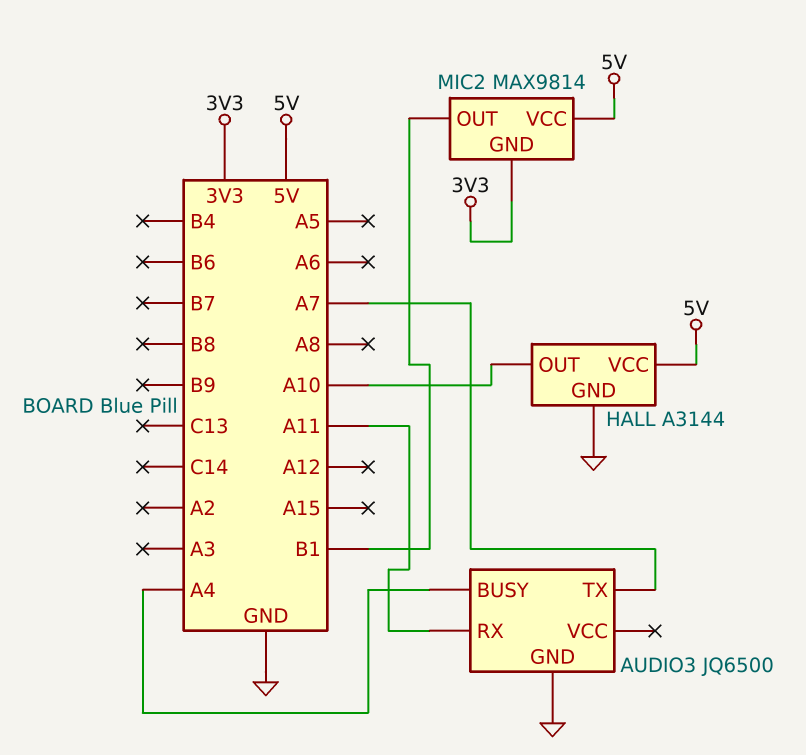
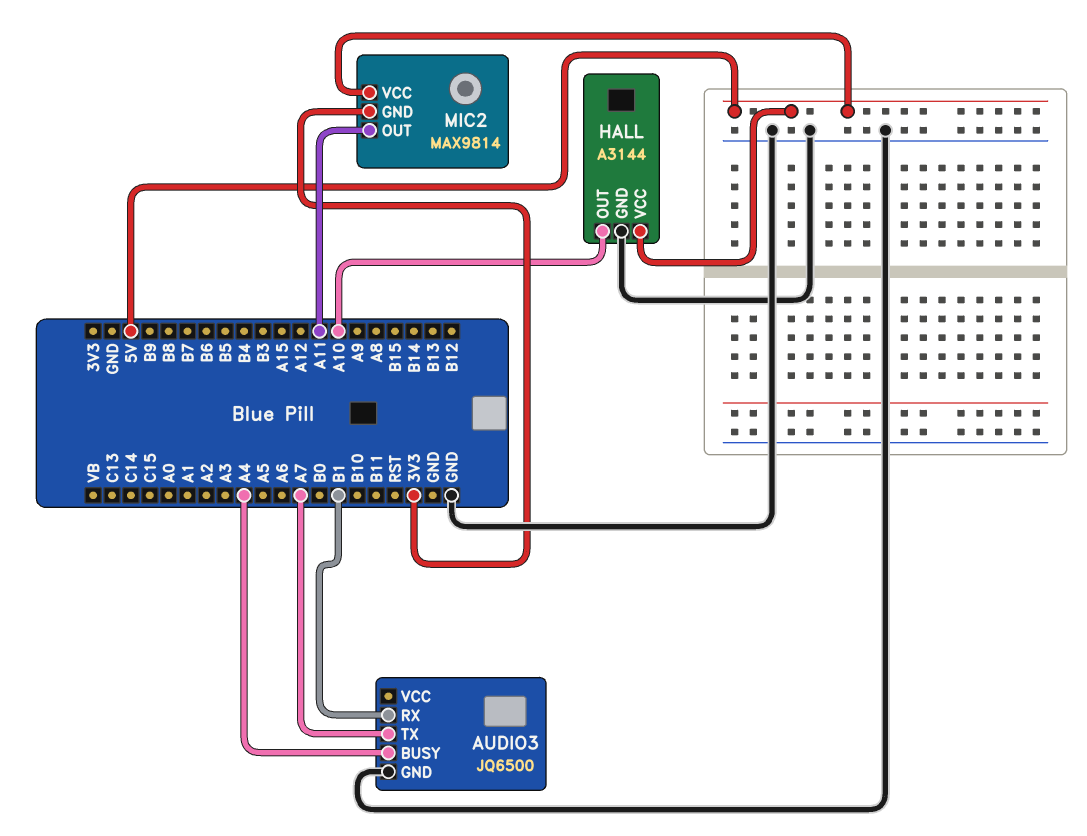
AUDIO3 pin RX: A11 -> B1
MIC2 pin OUT: B1 -> A11

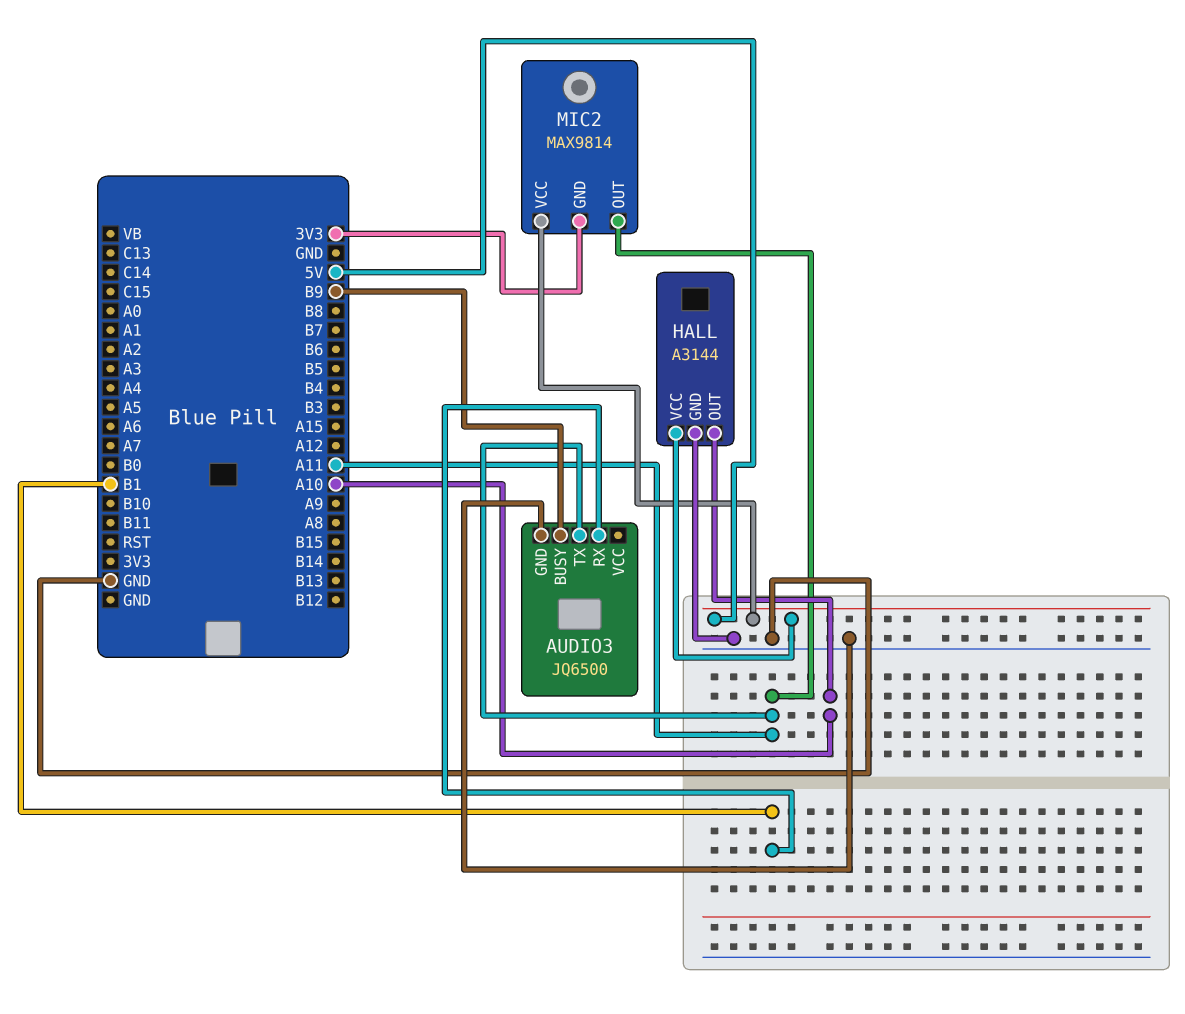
AUDIO3 pin BUSY: A4 -> B9
AUDIO3 pin TX: A7 -> A11

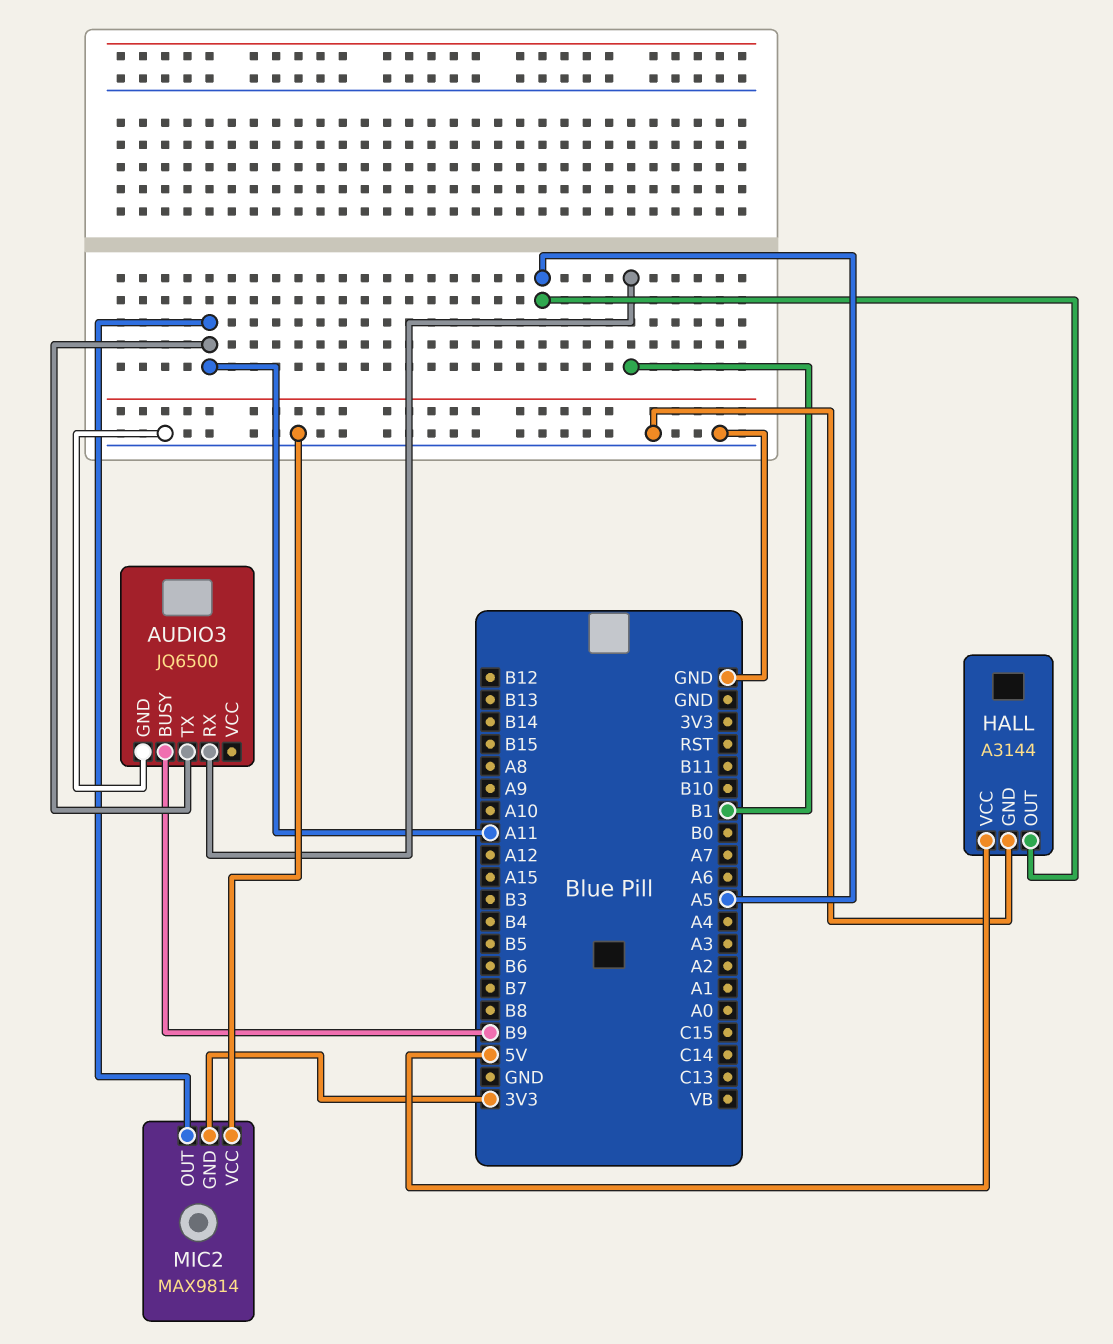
HALL pin OUT: A10 -> A5
MIC2 pin VCC: 5V -> GND

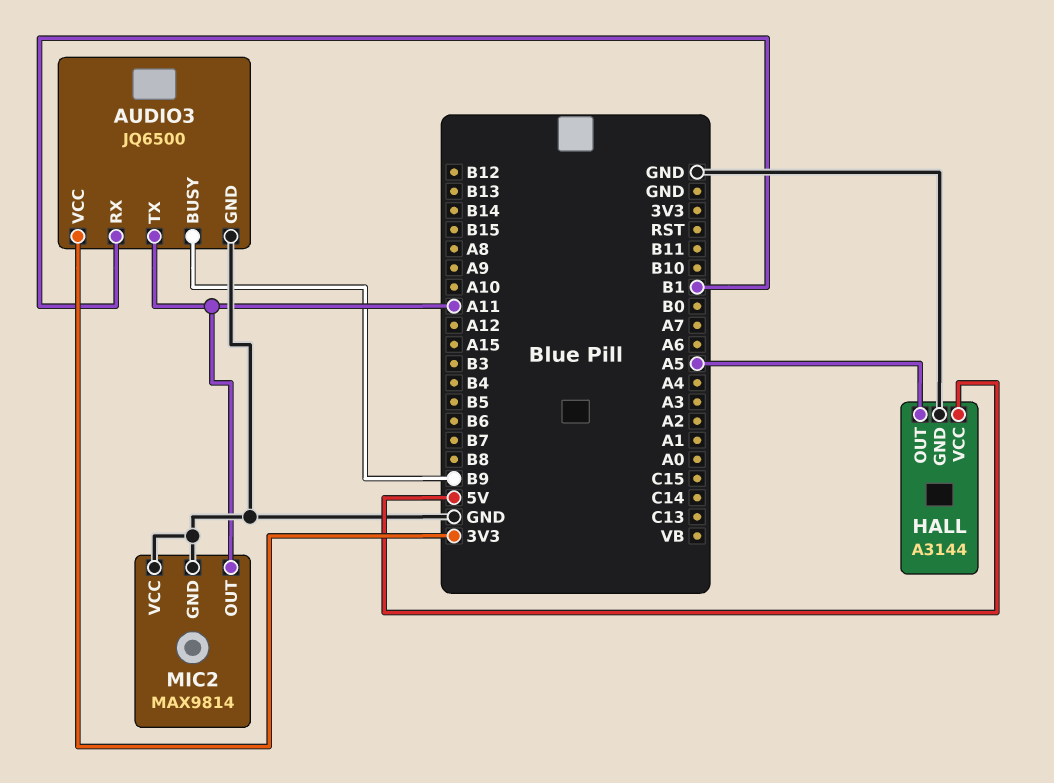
AUDIO3 pin VCC: none -> 3V3
MIC2 pin GND: 3V3 -> GND

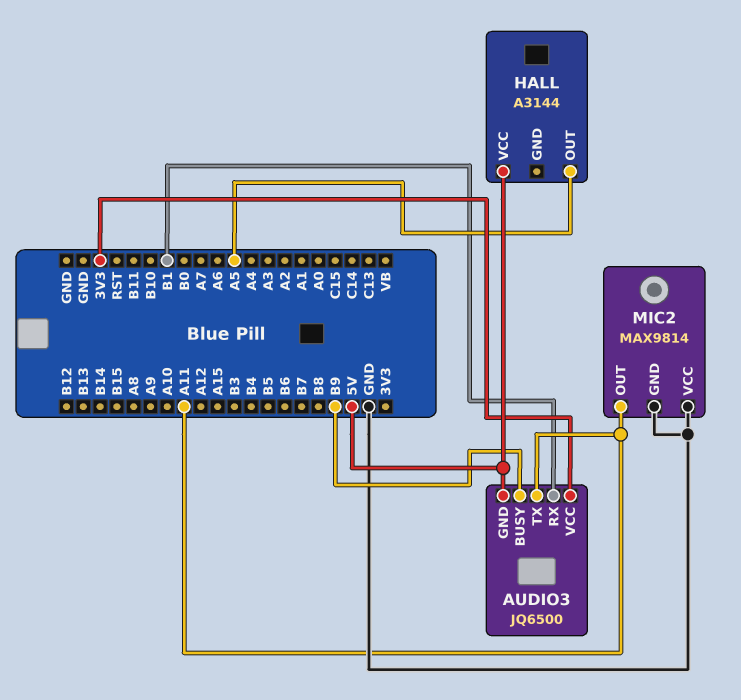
AUDIO3 pin GND: GND -> 5V
HALL pin GND: GND -> none

